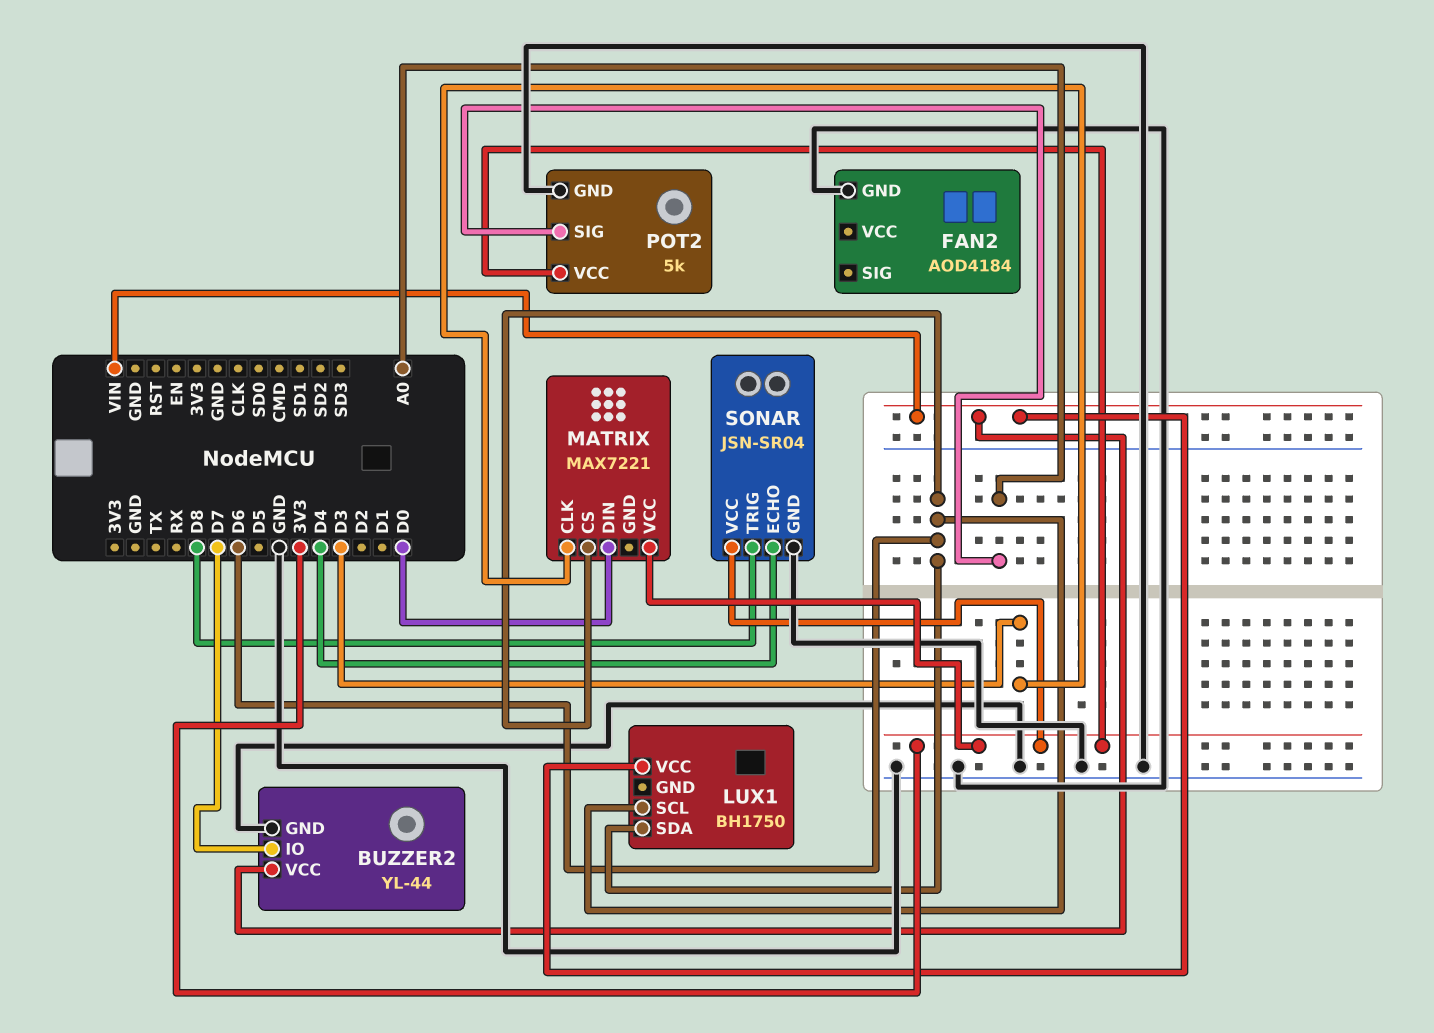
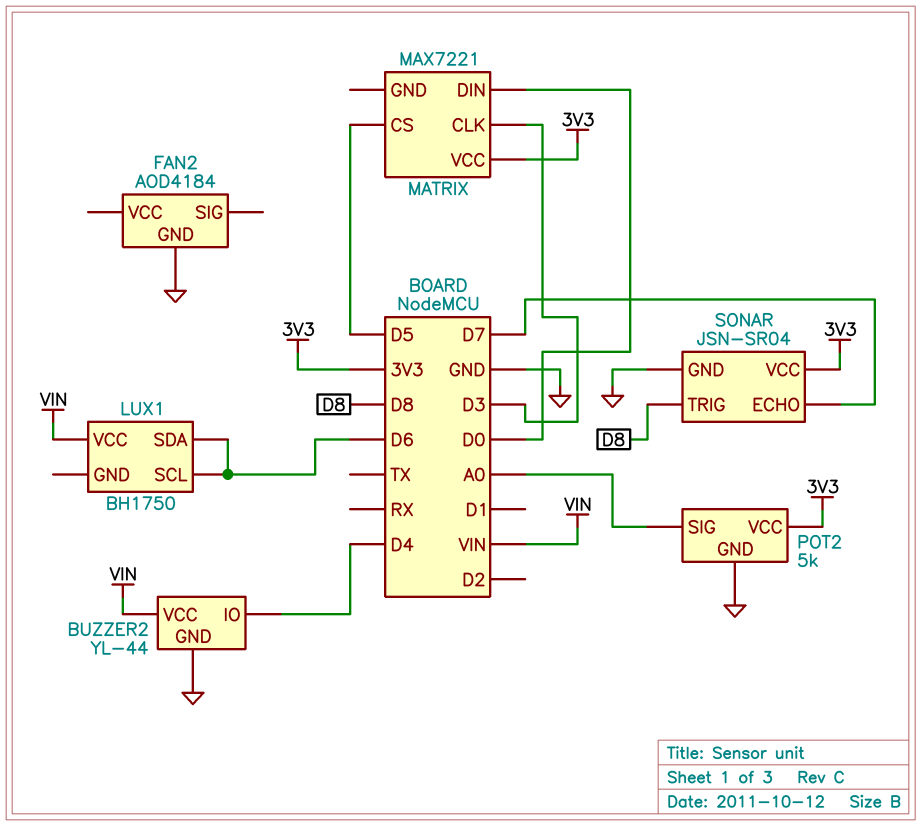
BUZZER2 pin IO: D7 -> D4
MATRIX pin CS: D6 -> D5
SONAR pin ECHO: D4 -> D7

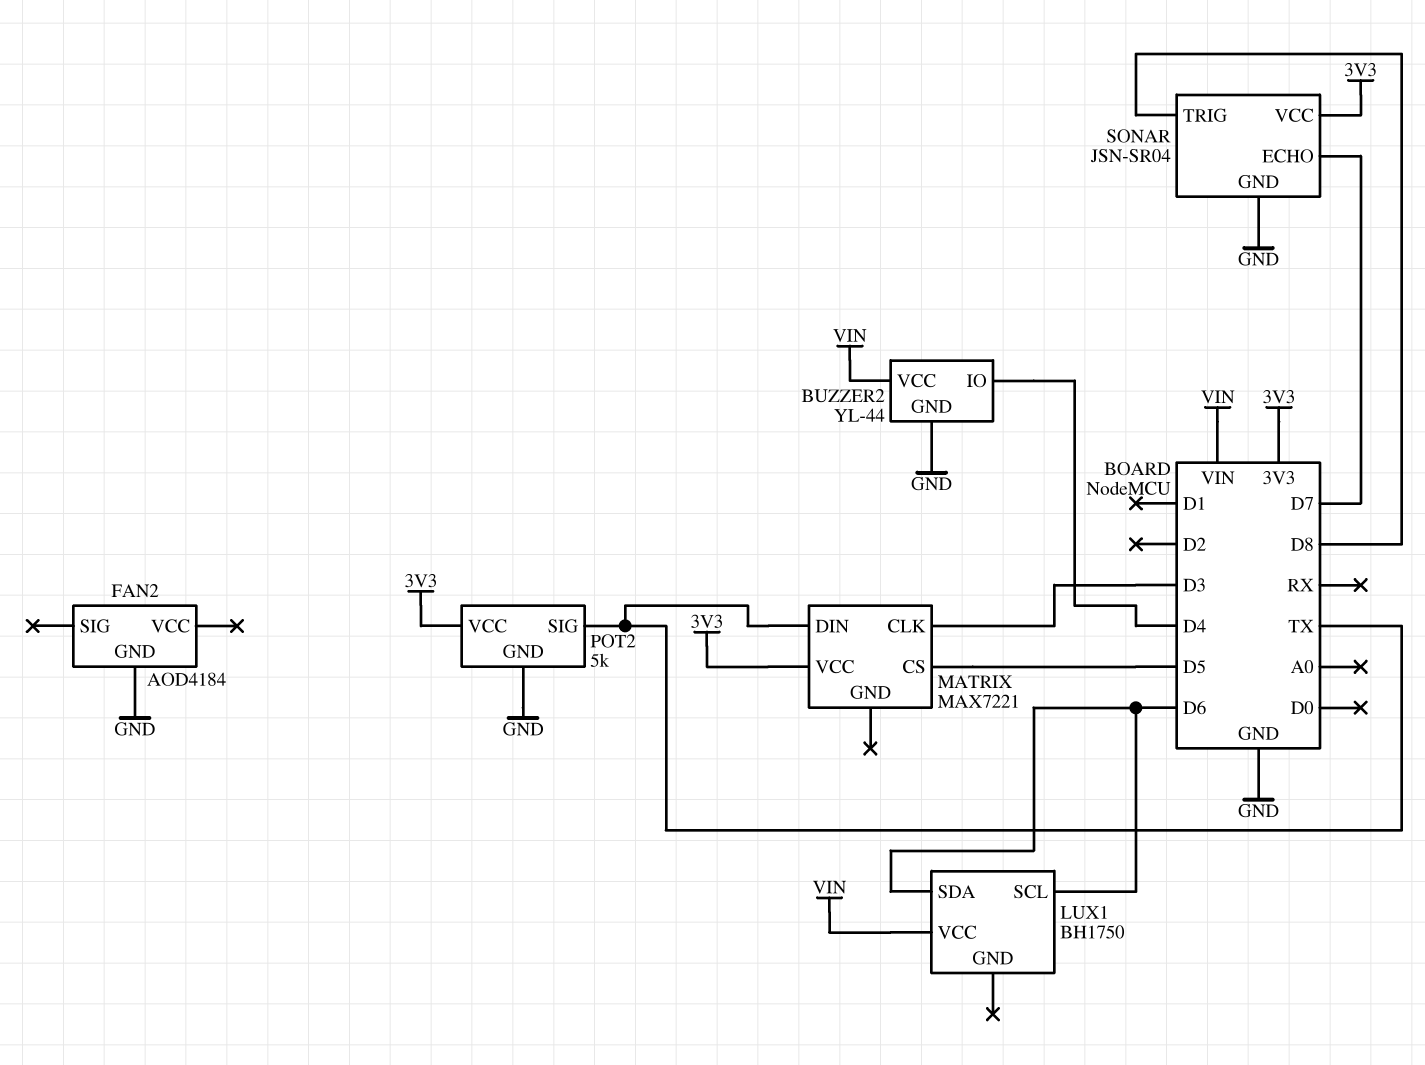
MATRIX pin DIN: D0 -> TX
POT2 pin SIG: A0 -> TX

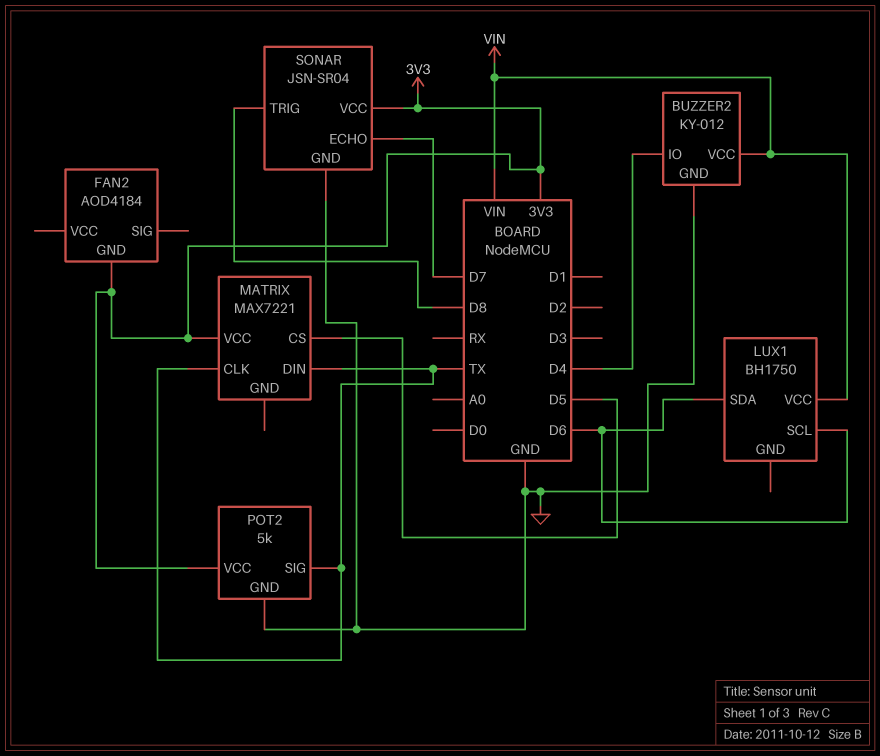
BUZZER2: YL-44 -> KY-012
FAN2 pin GND: GND -> 3V3
MATRIX pin CLK: D3 -> TX

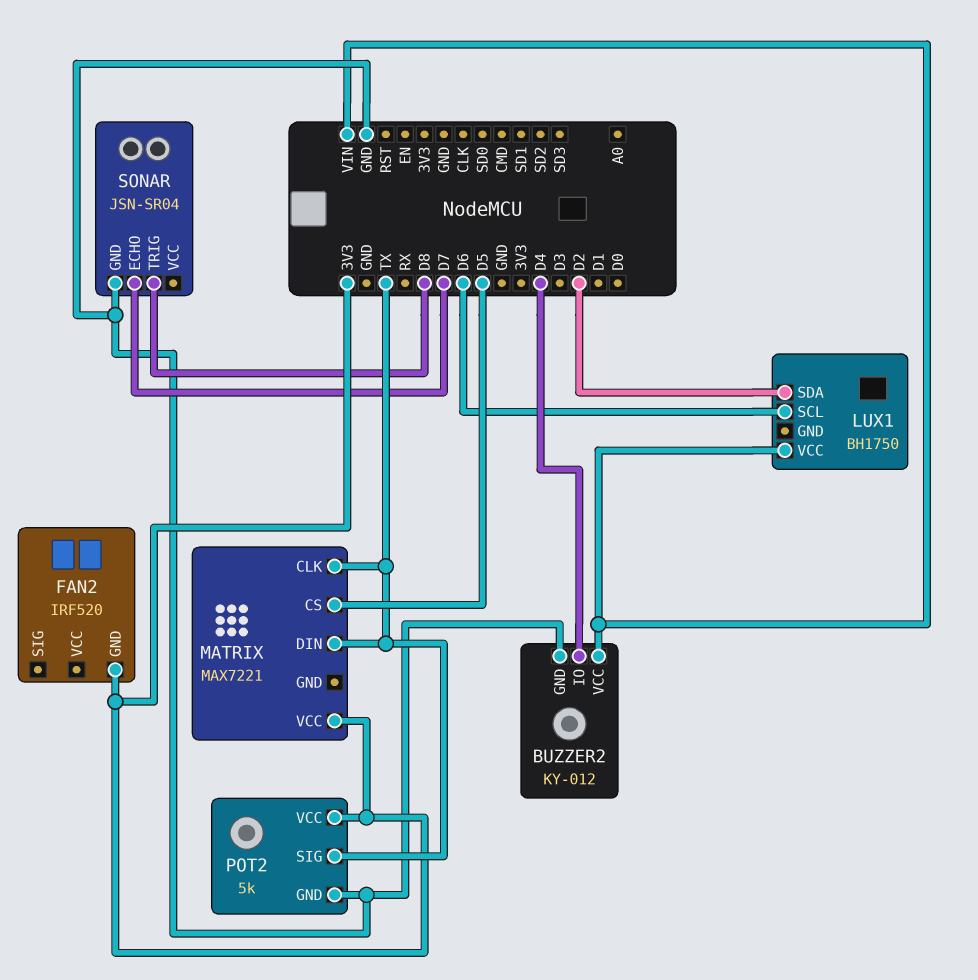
FAN2: AOD4184 -> IRF520
LUX1 pin SDA: D6 -> D2
SONAR pin VCC: 3V3 -> none

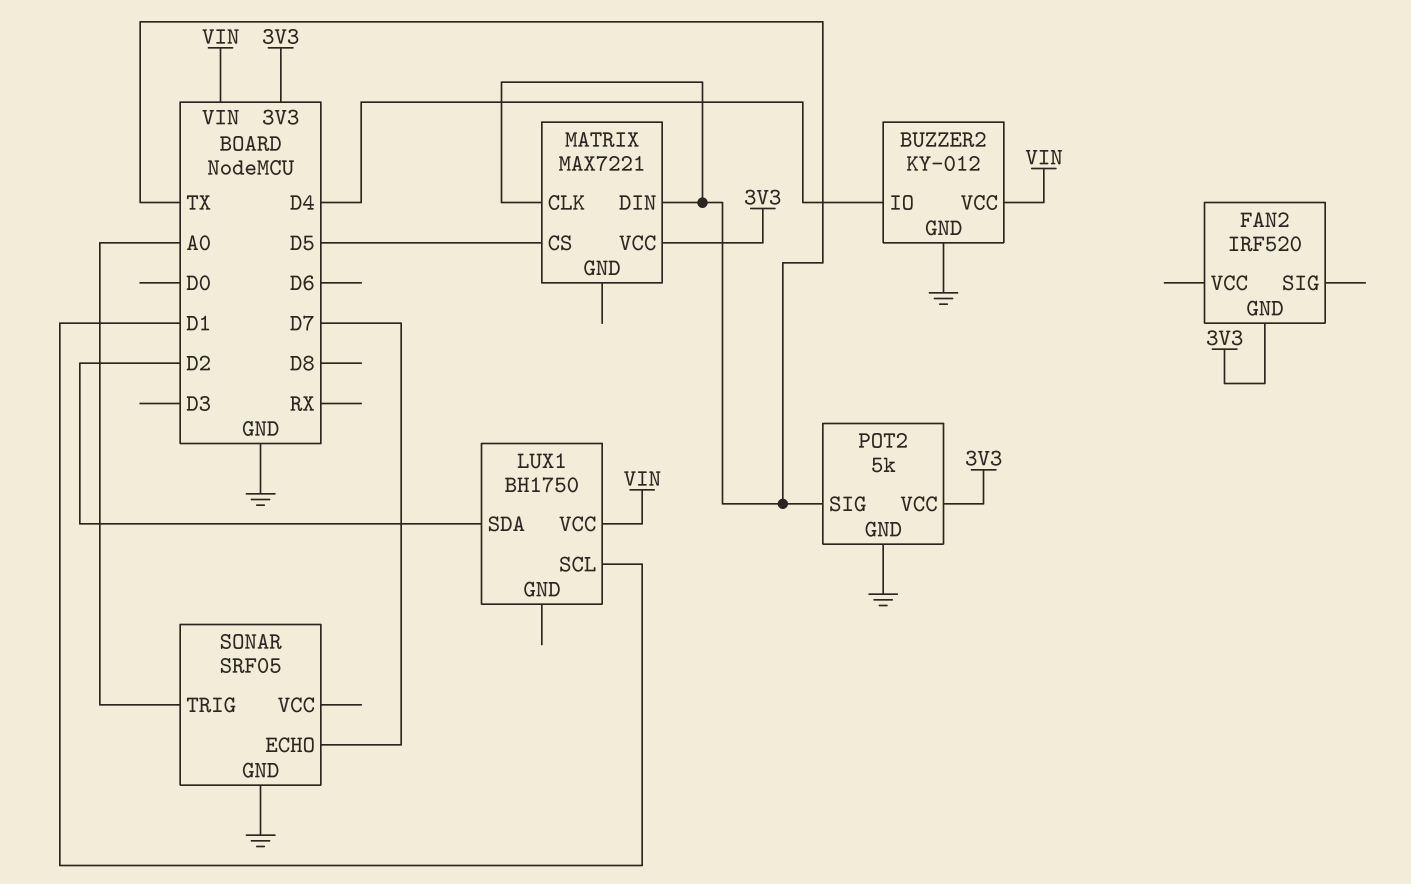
LUX1 pin SCL: D6 -> D1
SONAR: JSN-SR04 -> SRF05
SONAR pin TRIG: D8 -> A0

